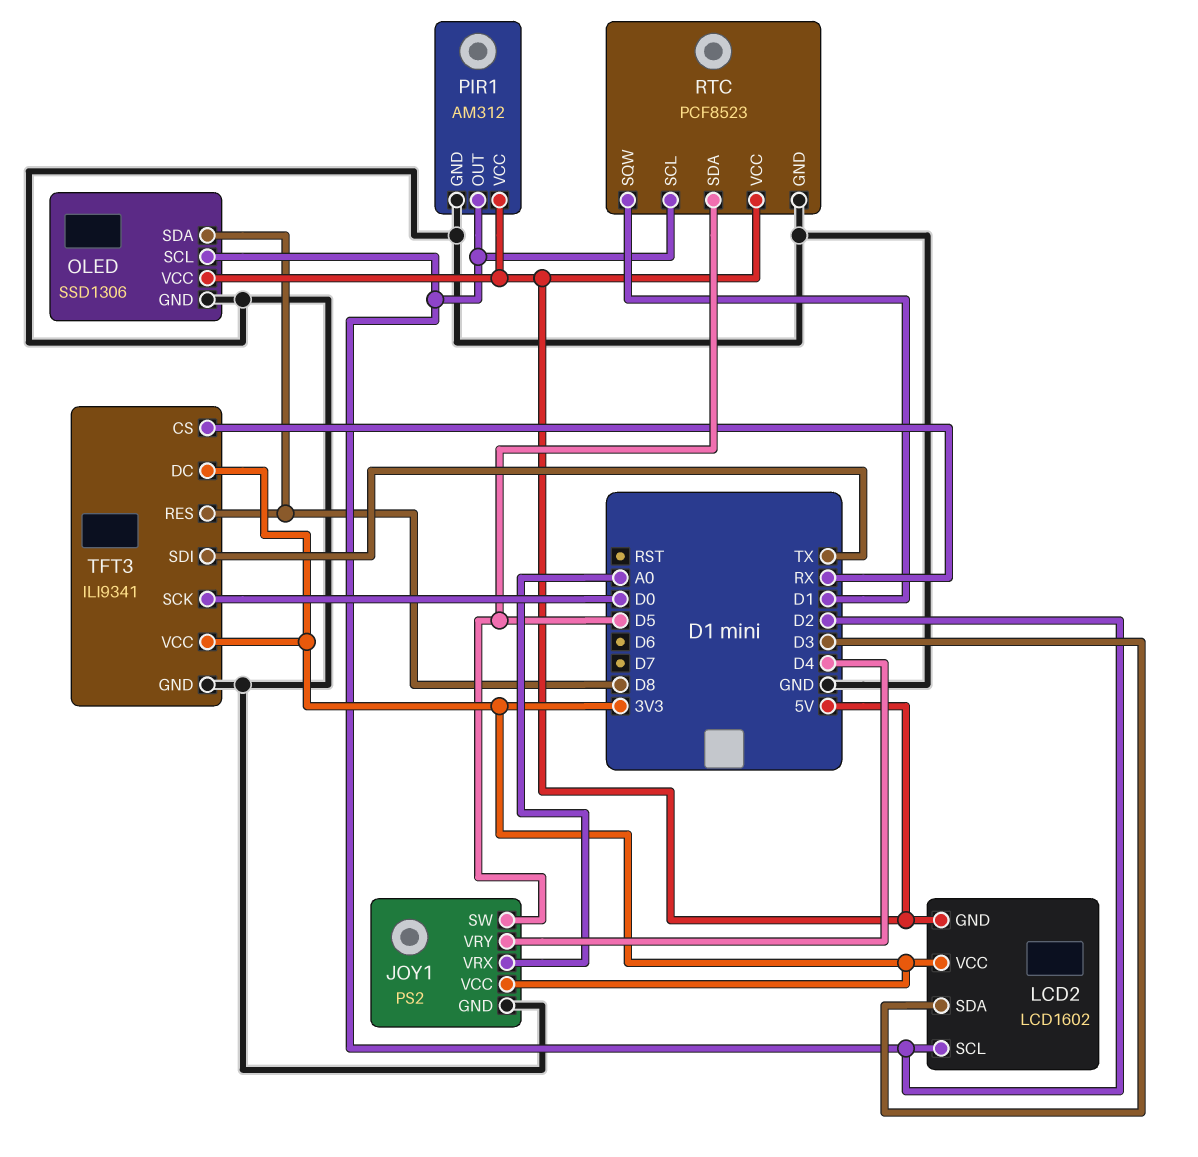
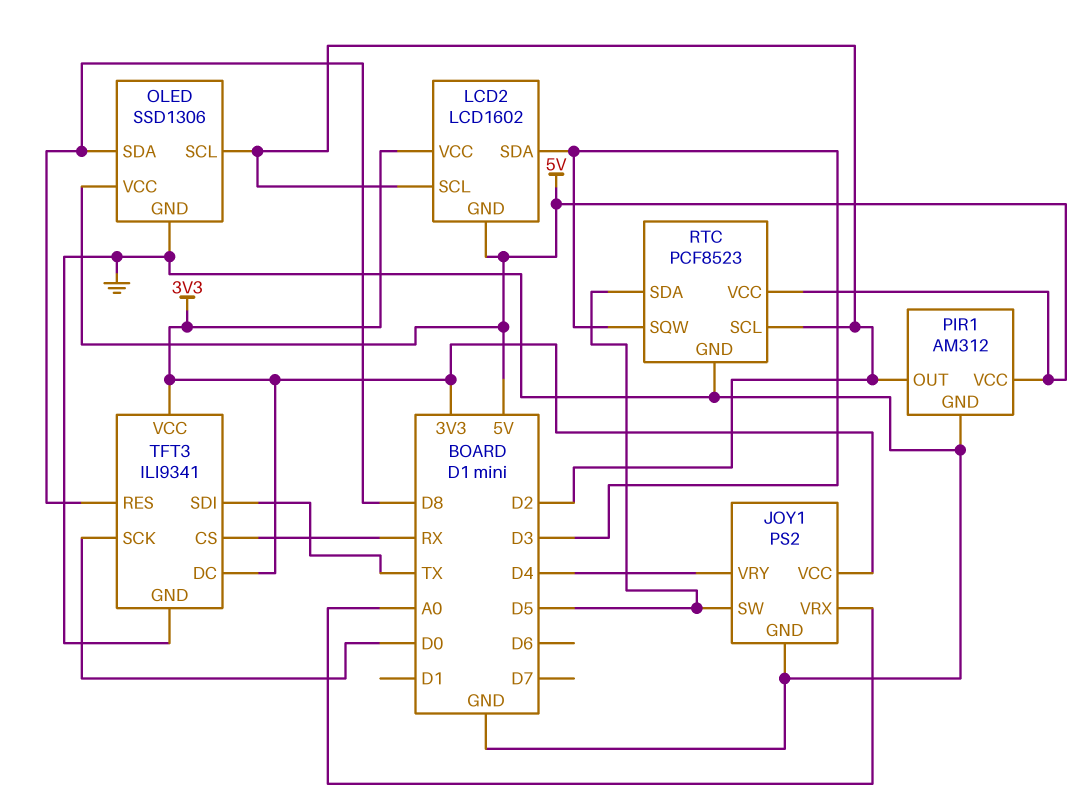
RTC pin SQW: D1 -> D3

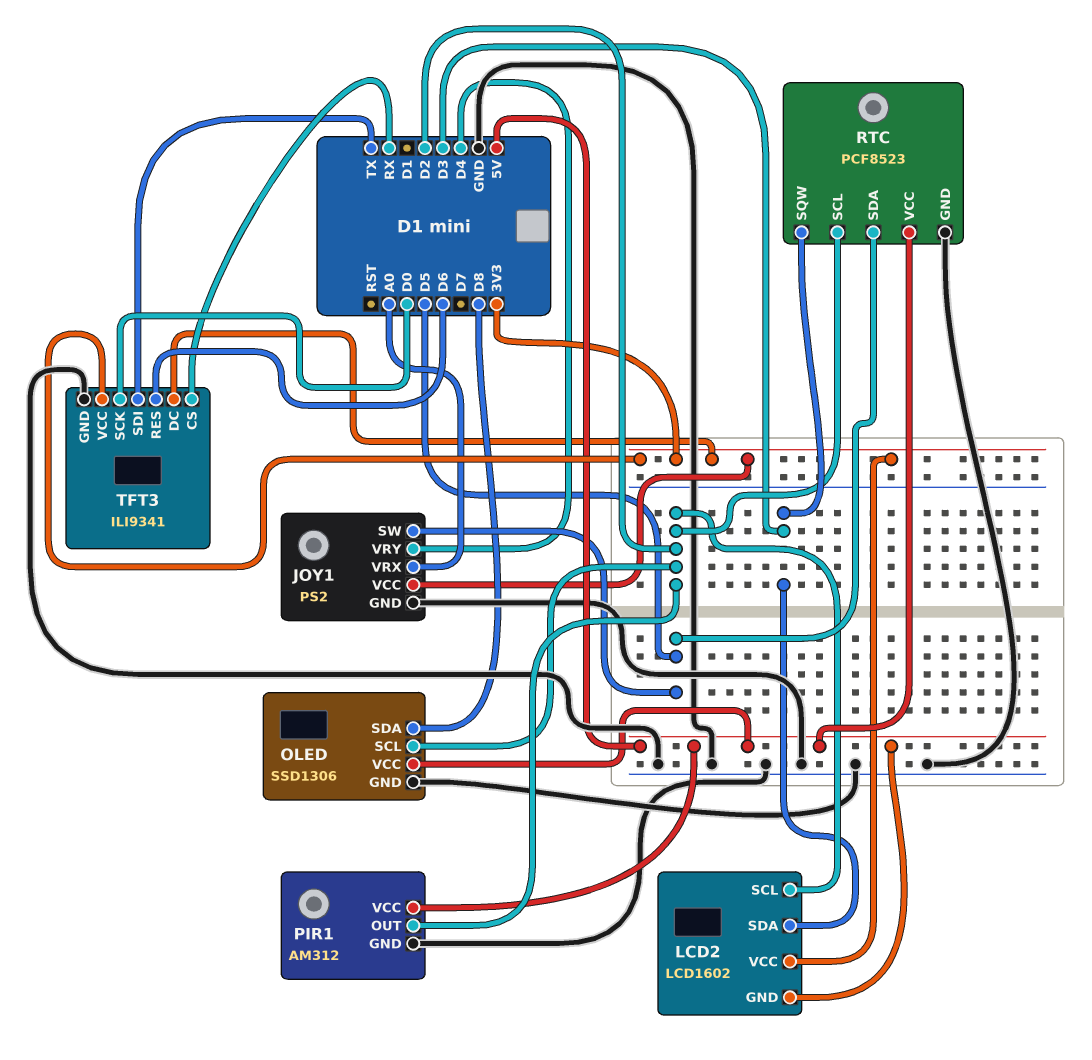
TFT3 pin RES: D8 -> D6

